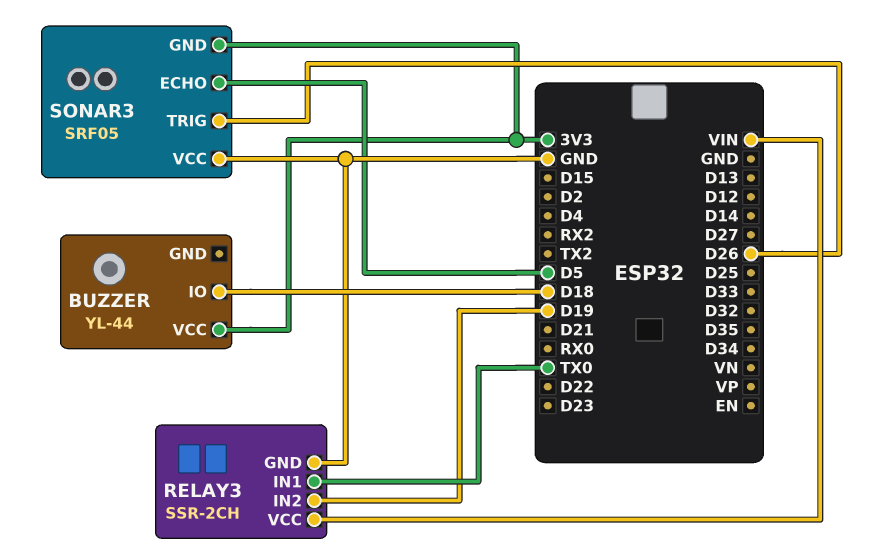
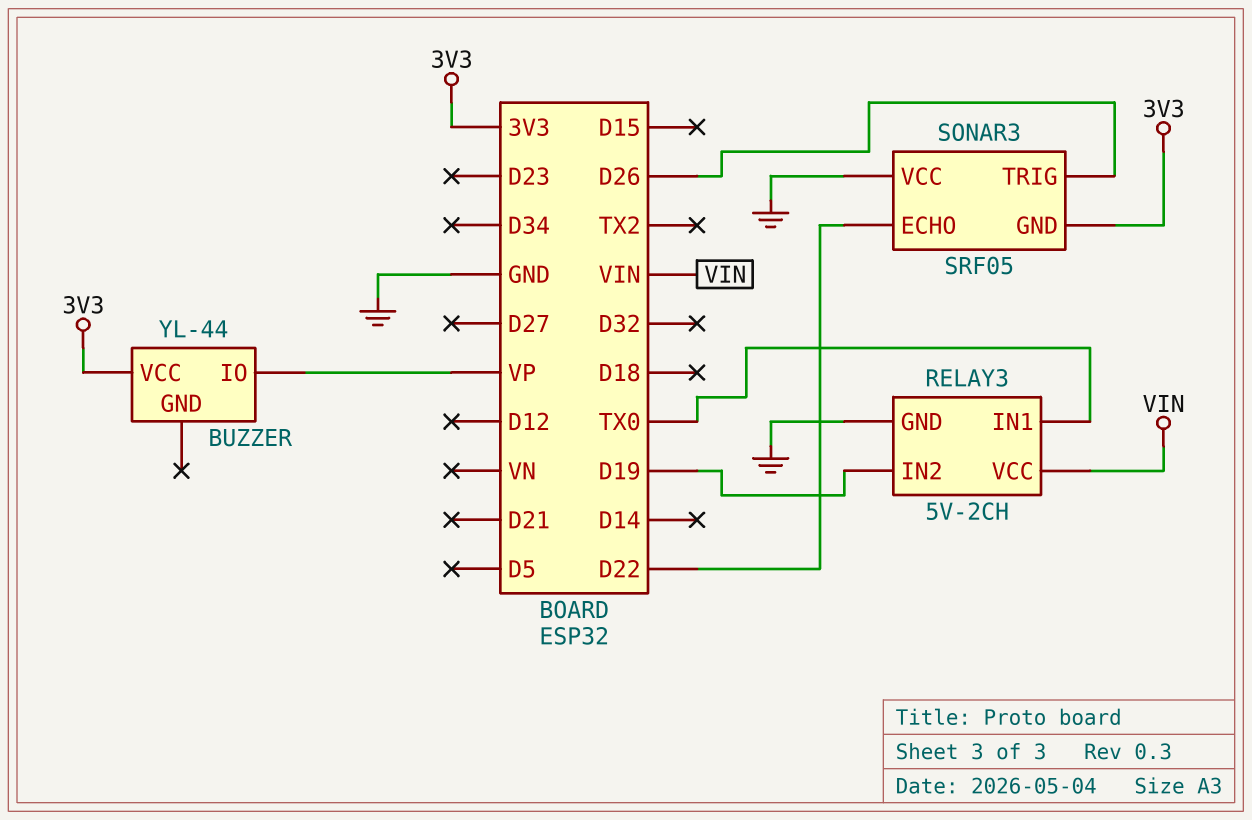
BUZZER pin IO: D18 -> VP
RELAY3: SSR-2CH -> 5V-2CH
SONAR3 pin ECHO: D5 -> D22

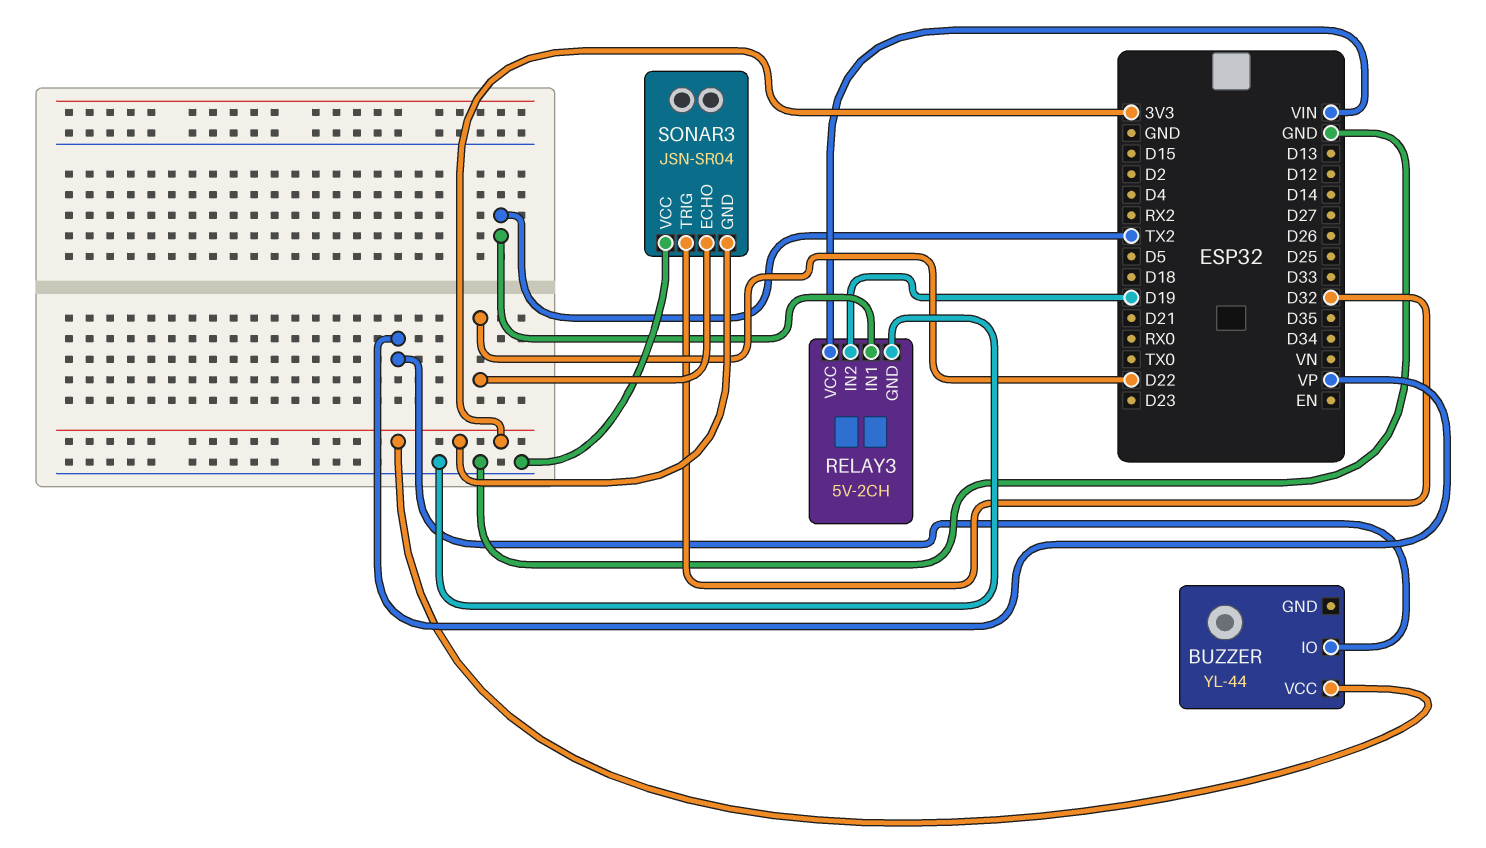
RELAY3 pin IN1: TX0 -> TX2
SONAR3: SRF05 -> JSN-SR04
SONAR3 pin TRIG: D26 -> D32

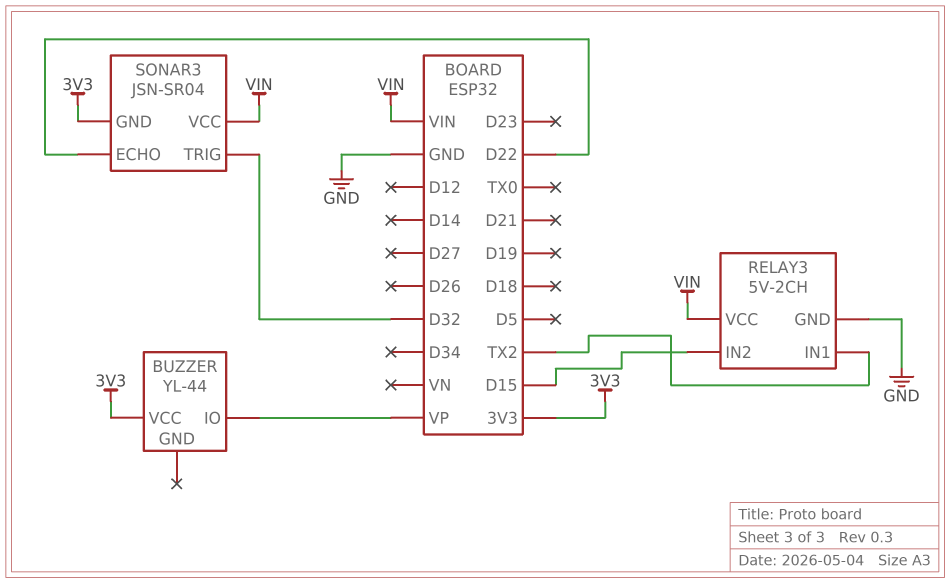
RELAY3 pin IN2: D19 -> D15
SONAR3 pin VCC: GND -> VIN

